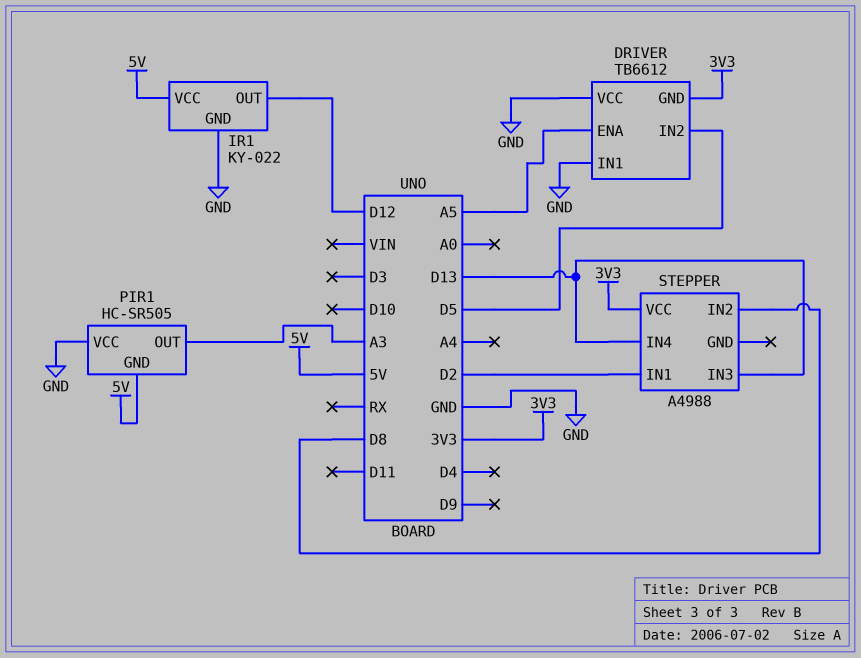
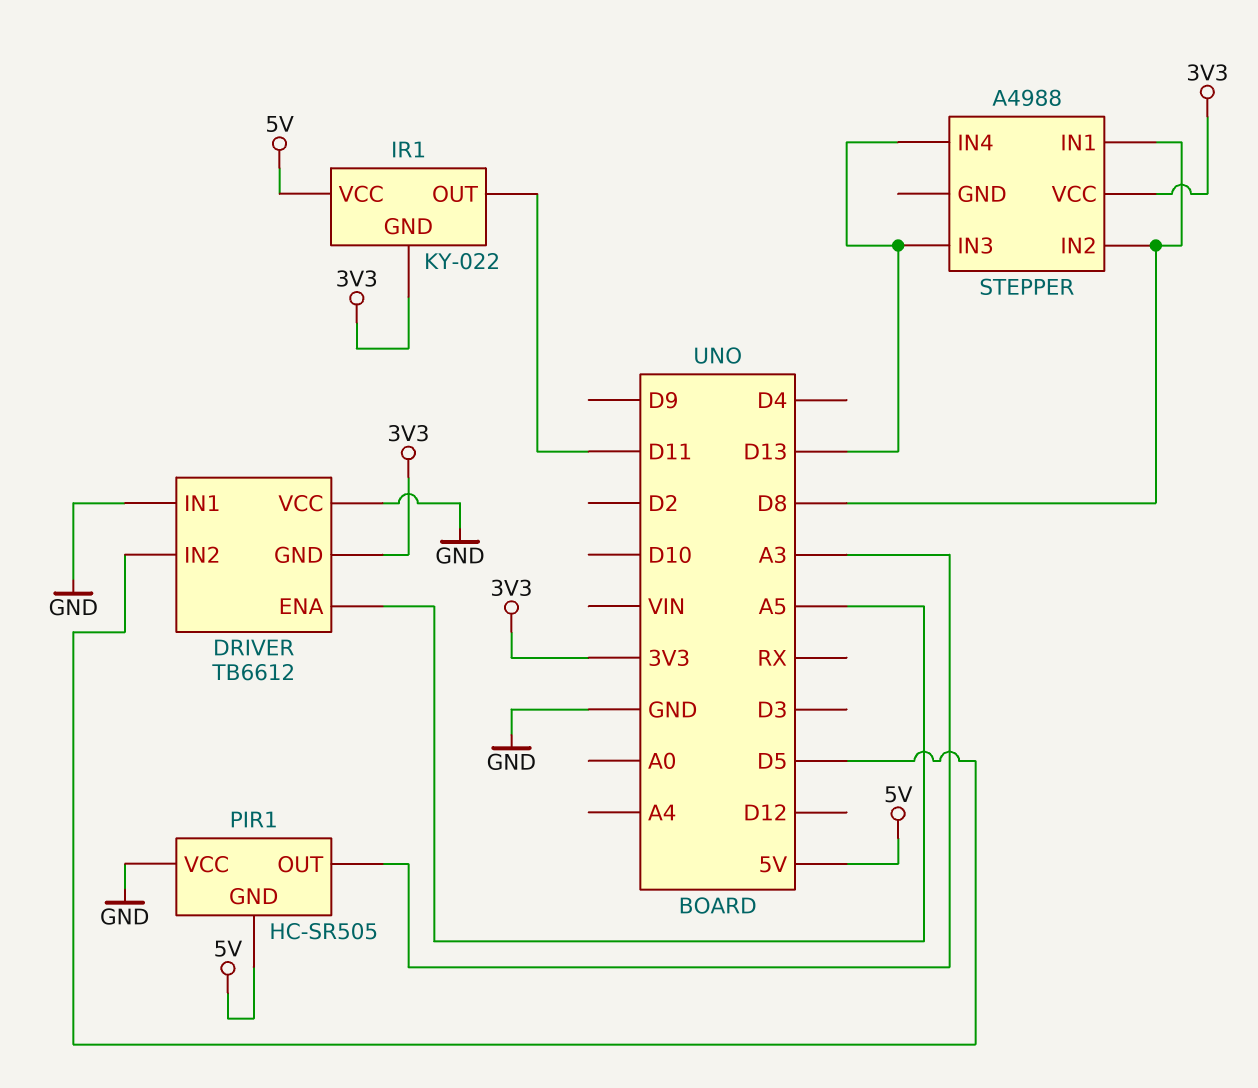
IR1 pin GND: GND -> 3V3
IR1 pin OUT: D12 -> D11
STEPPER pin IN1: D2 -> D8

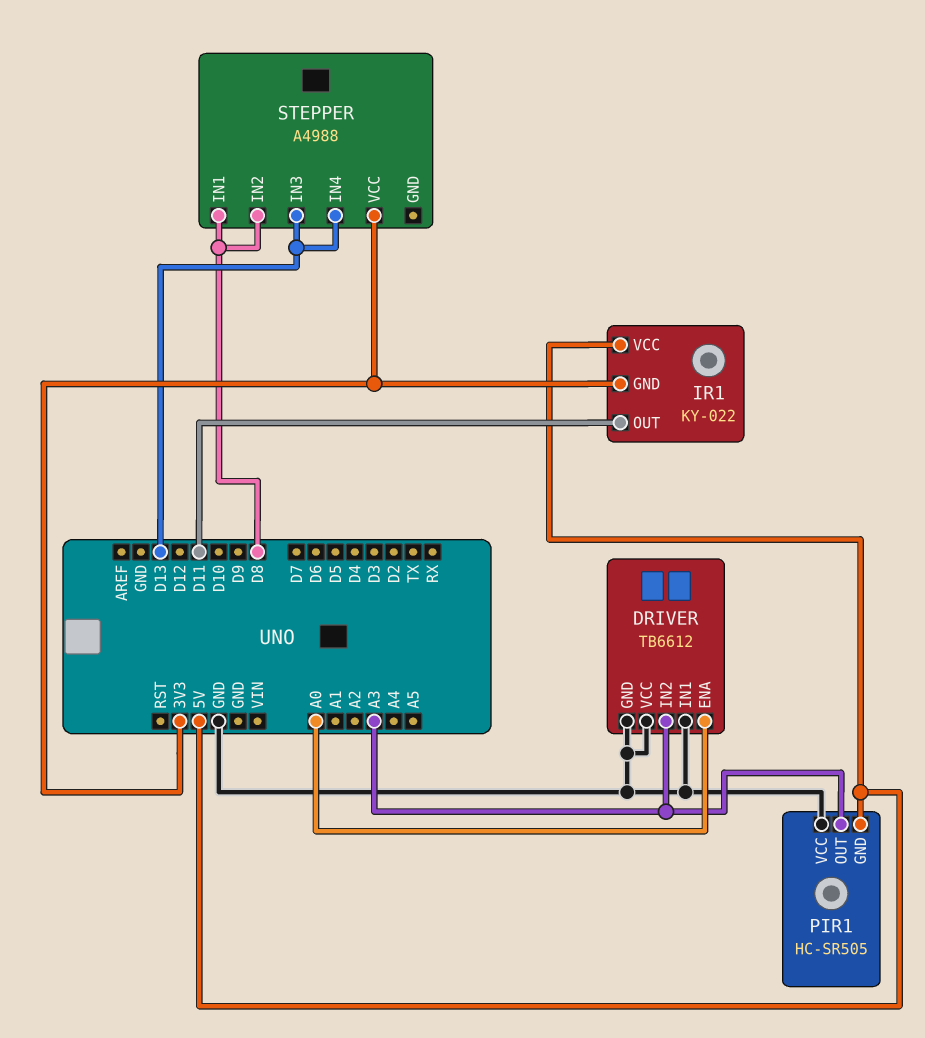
DRIVER pin ENA: A5 -> A0
DRIVER pin GND: 3V3 -> GND
DRIVER pin IN2: D5 -> A3

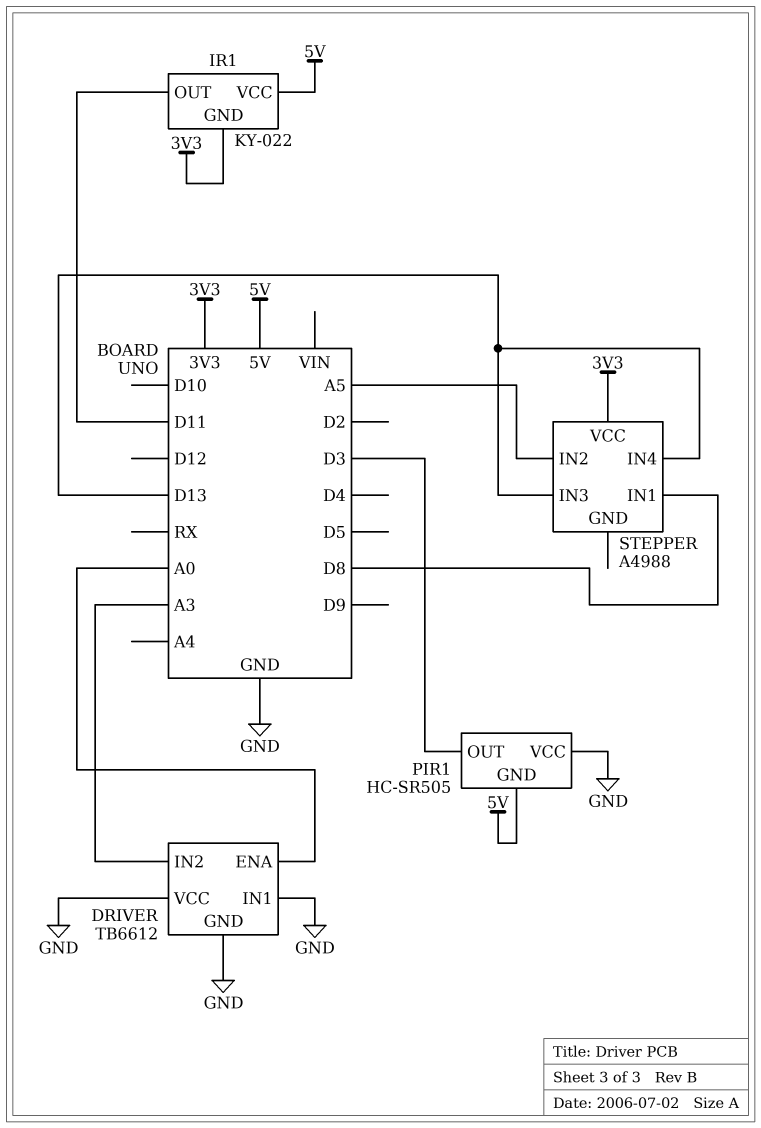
PIR1 pin OUT: A3 -> D3
STEPPER pin IN2: D8 -> A5

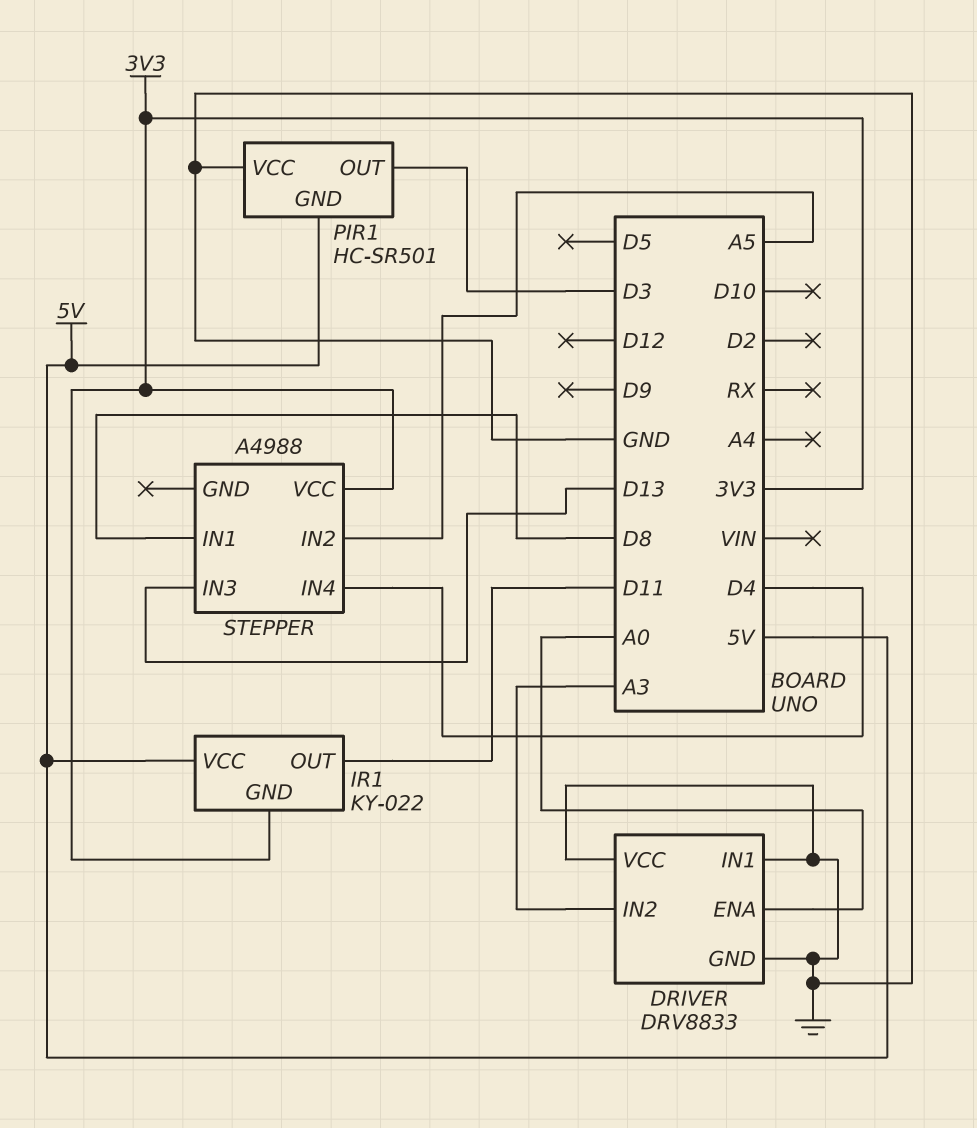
DRIVER: TB6612 -> DRV8833
PIR1: HC-SR505 -> HC-SR501
STEPPER pin IN4: D13 -> D4

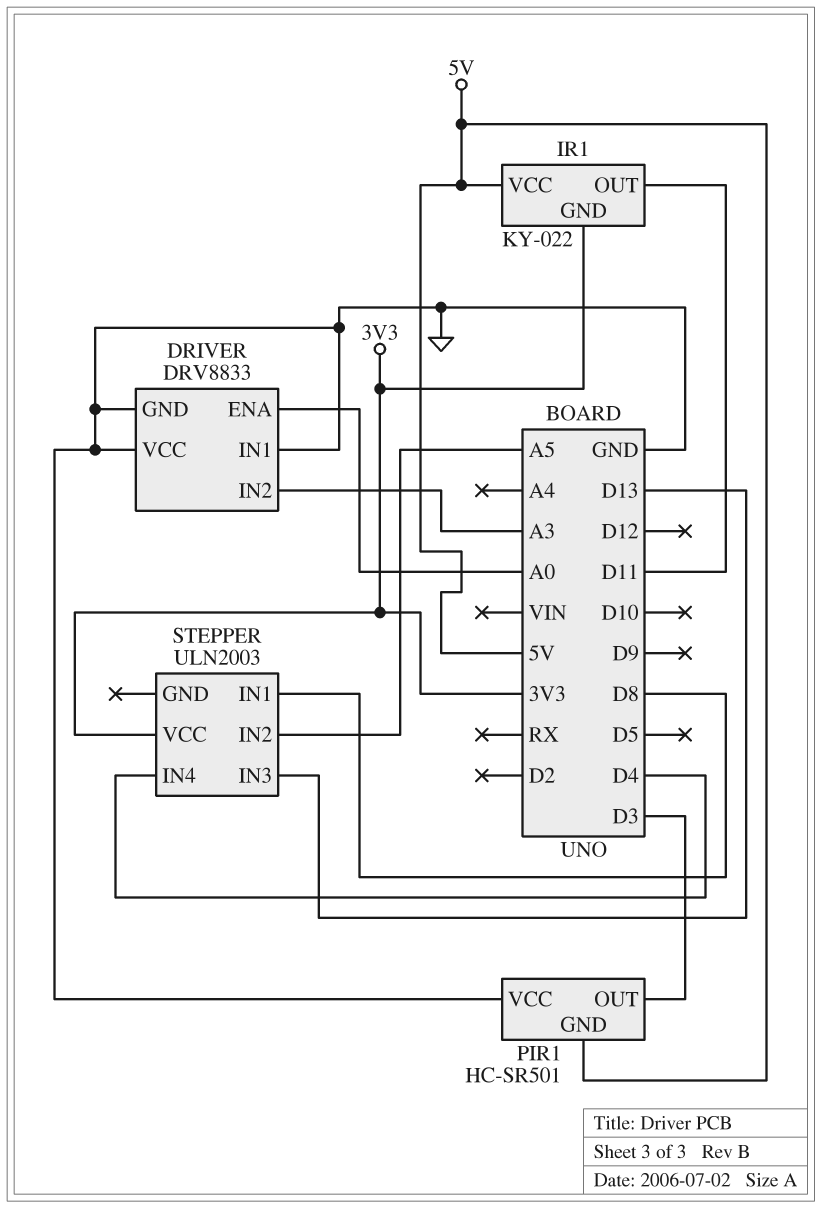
STEPPER: A4988 -> ULN2003

